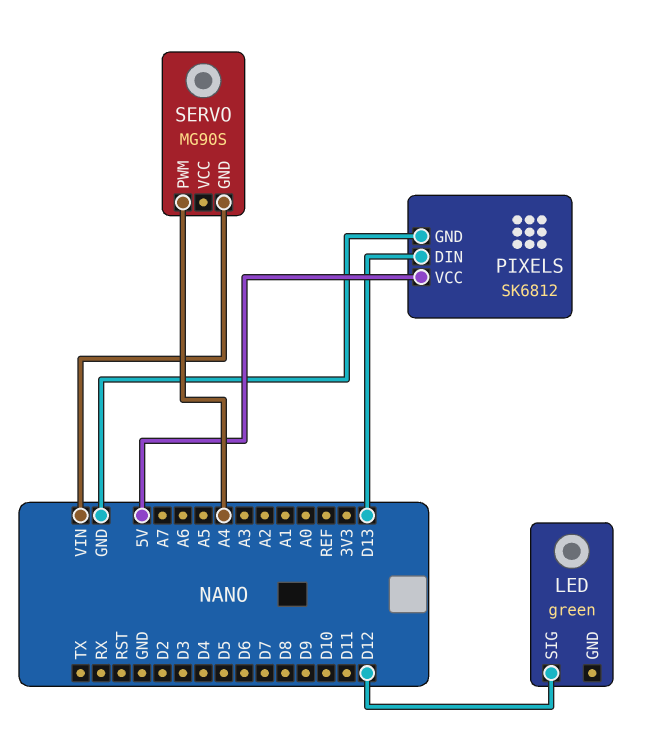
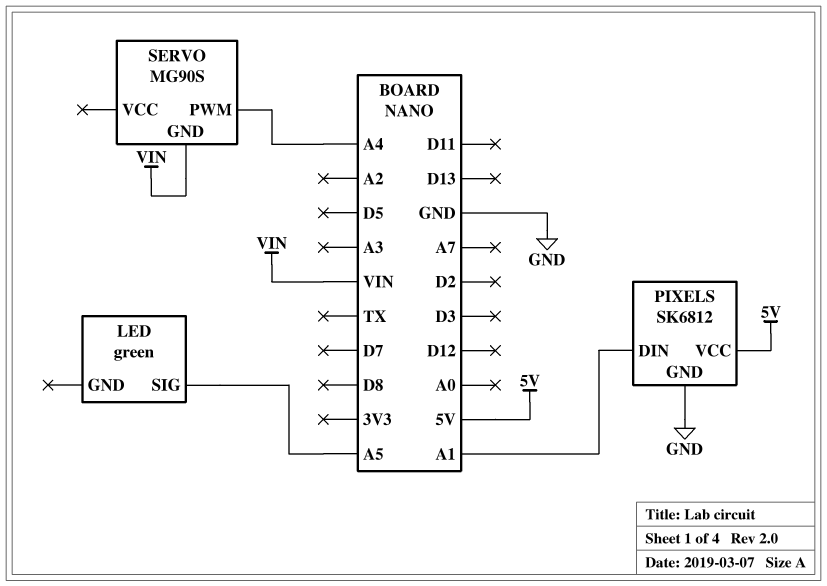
LED pin SIG: D12 -> A5
PIXELS pin DIN: D13 -> A1

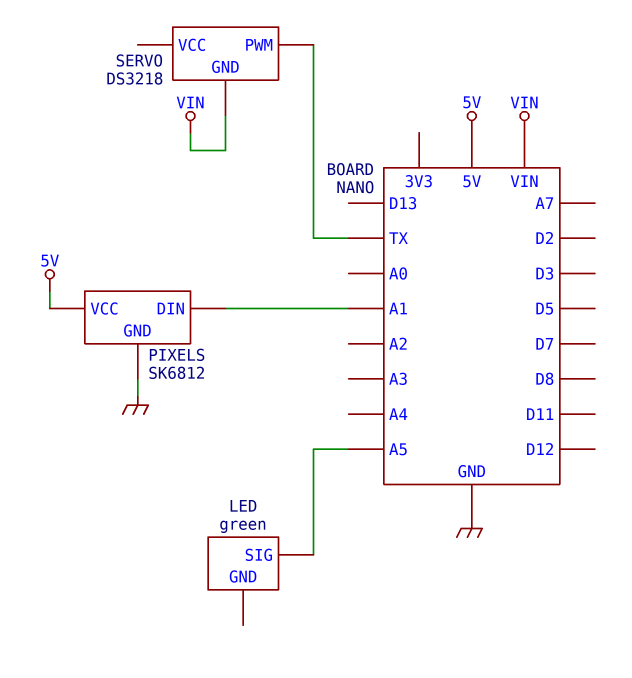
SERVO: MG90S -> DS3218
SERVO pin PWM: A4 -> TX

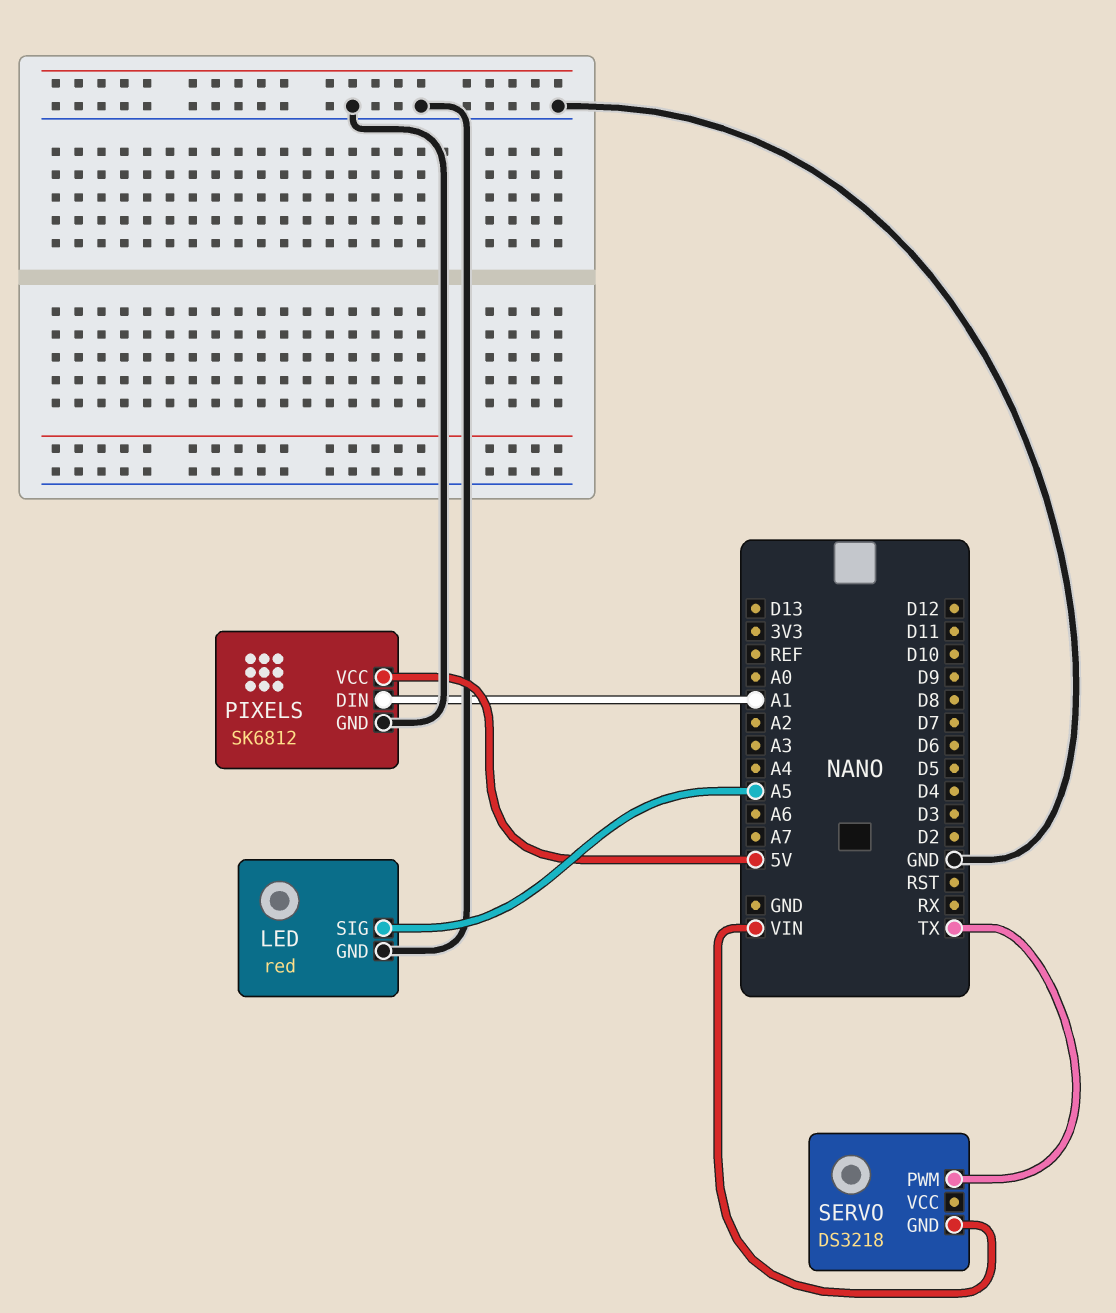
LED: green -> red
LED pin GND: none -> GND

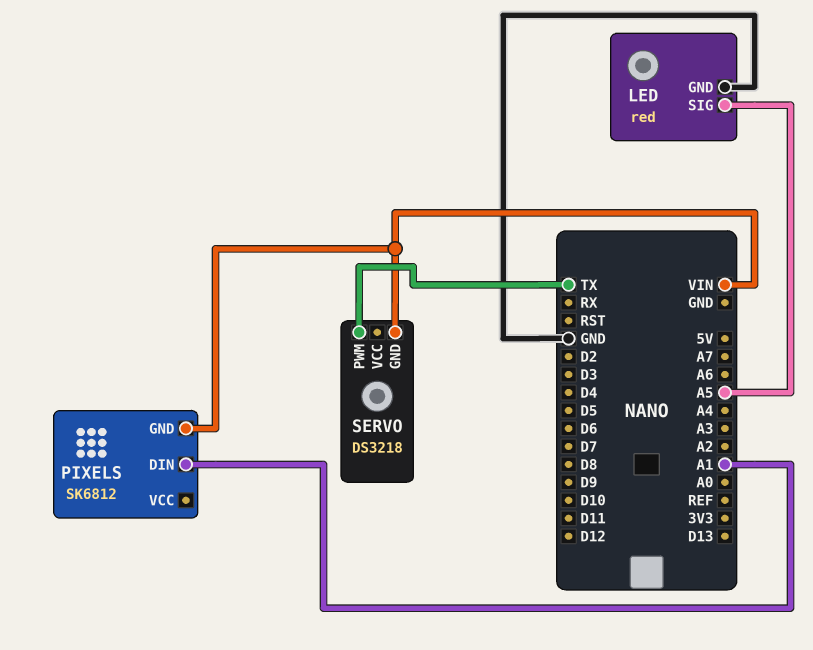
PIXELS pin GND: GND -> VIN
PIXELS pin VCC: 5V -> none

